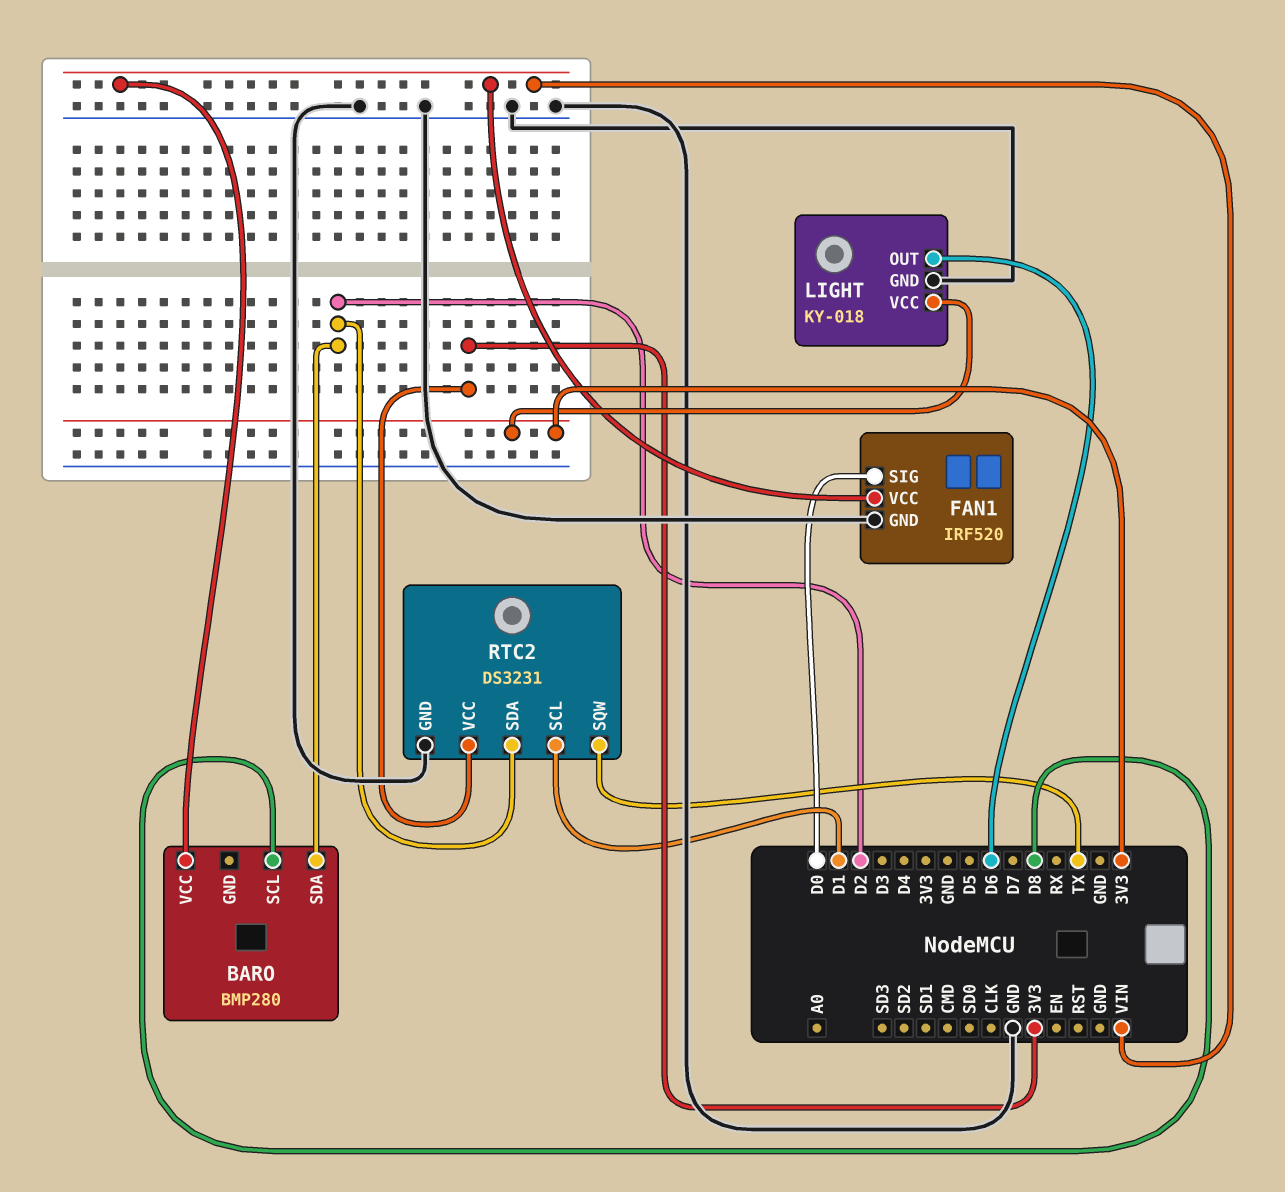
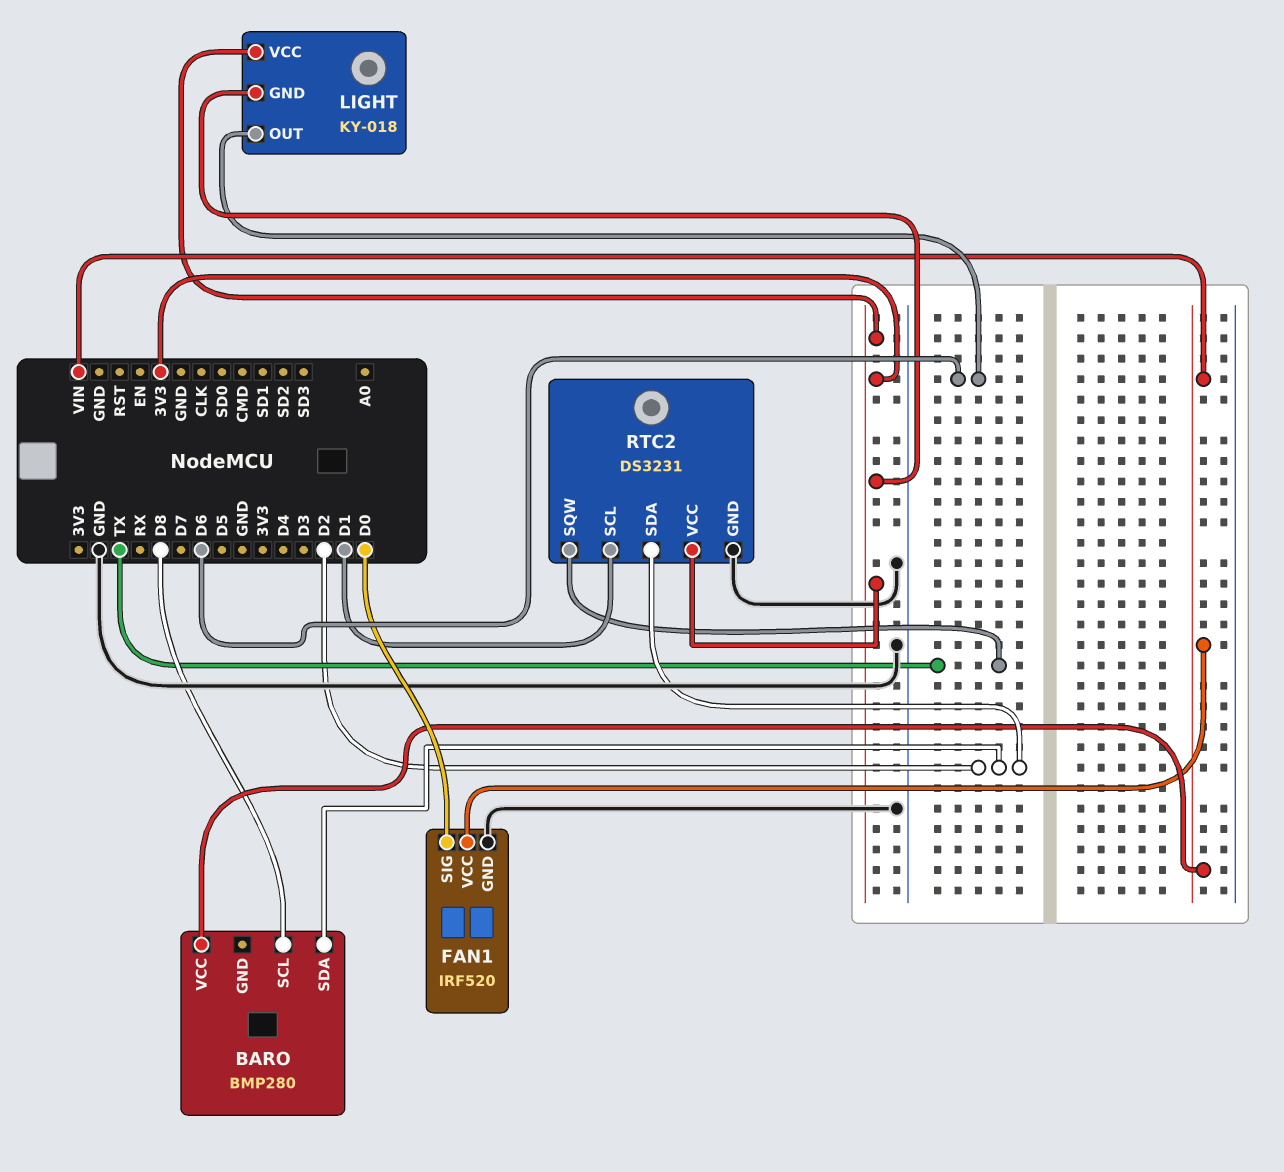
LIGHT pin GND: GND -> 3V3

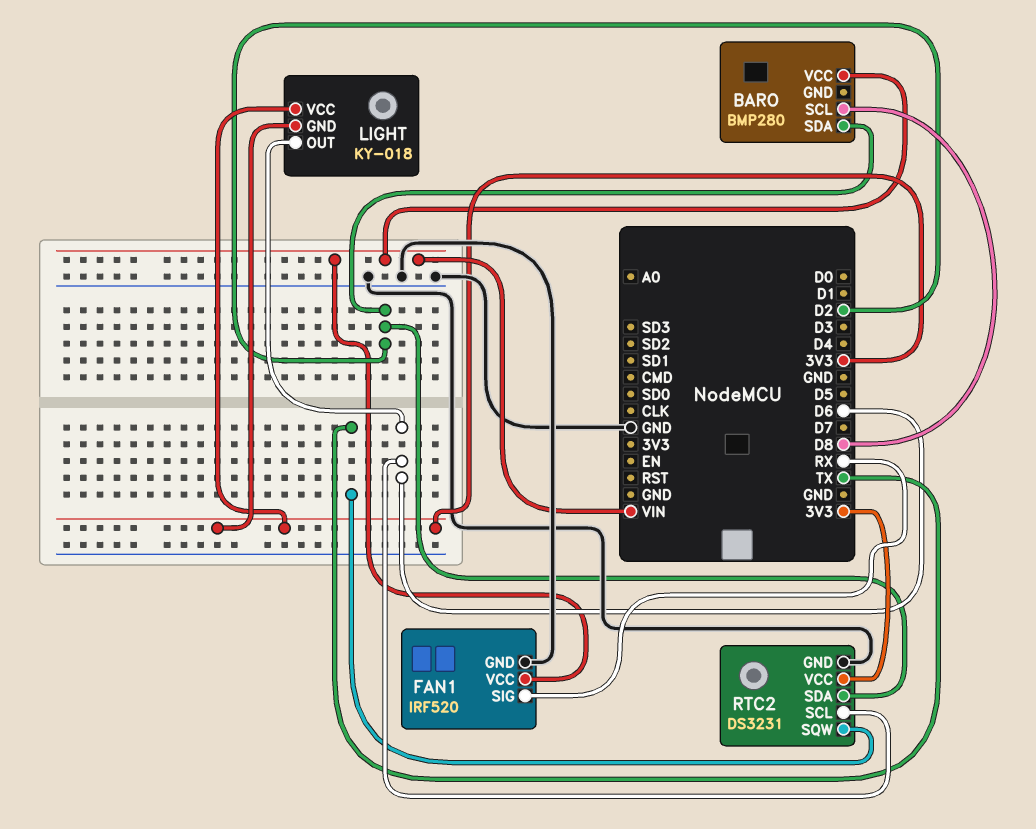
FAN1 pin SIG: D0 -> RX
RTC2 pin SCL: D1 -> D6

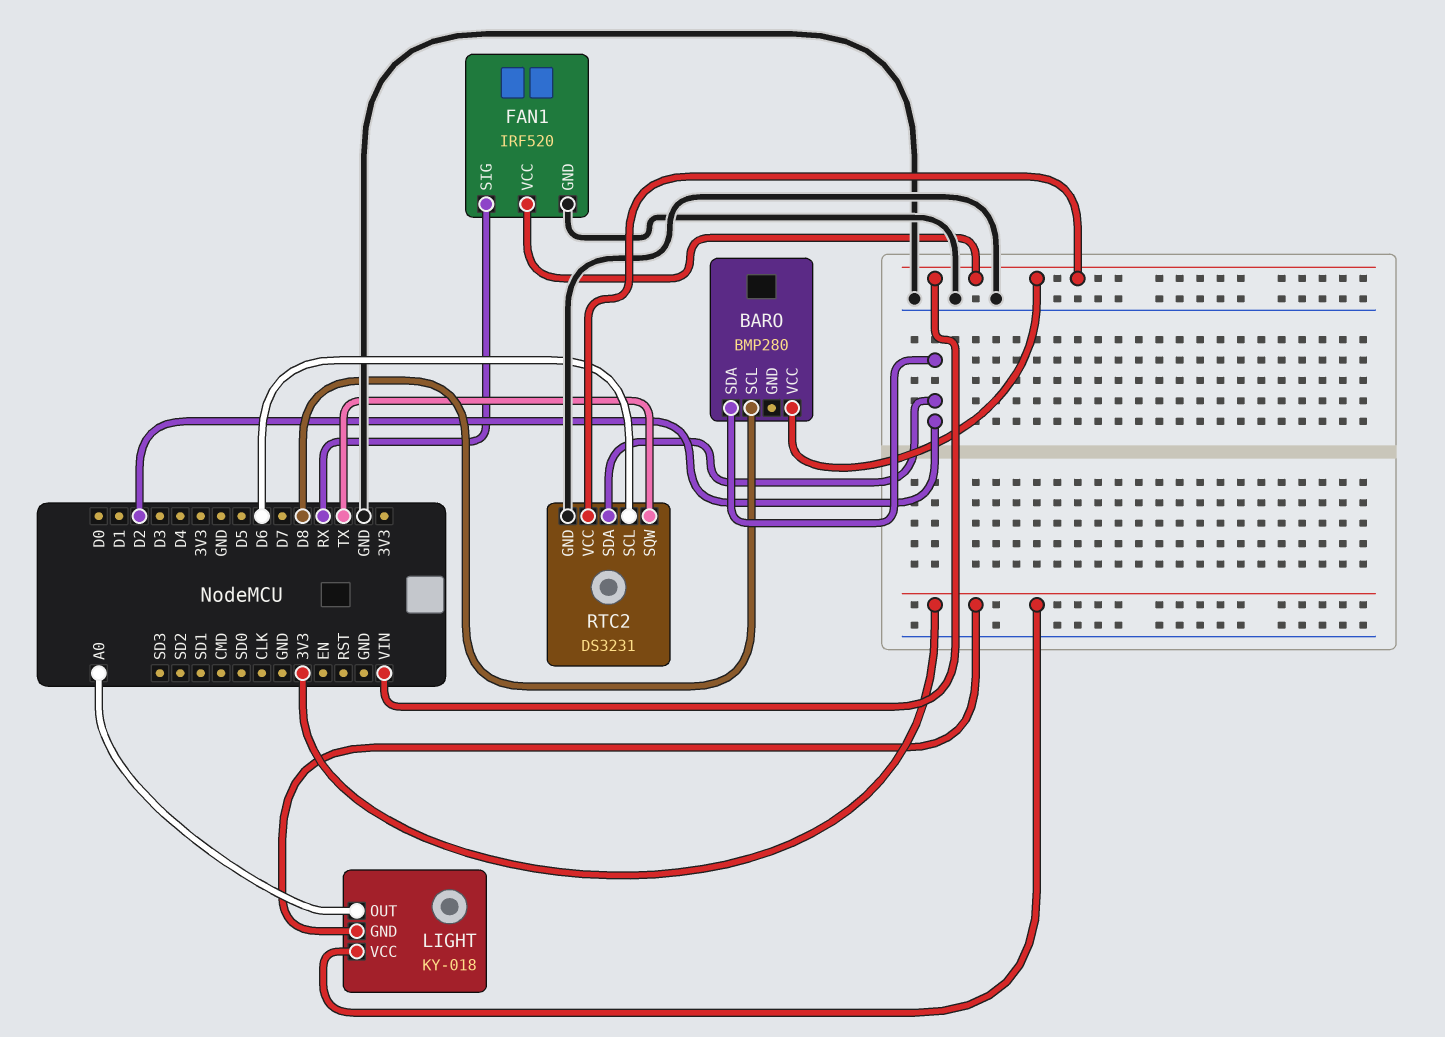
LIGHT pin OUT: D6 -> A0
RTC2 pin VCC: 3V3 -> VIN

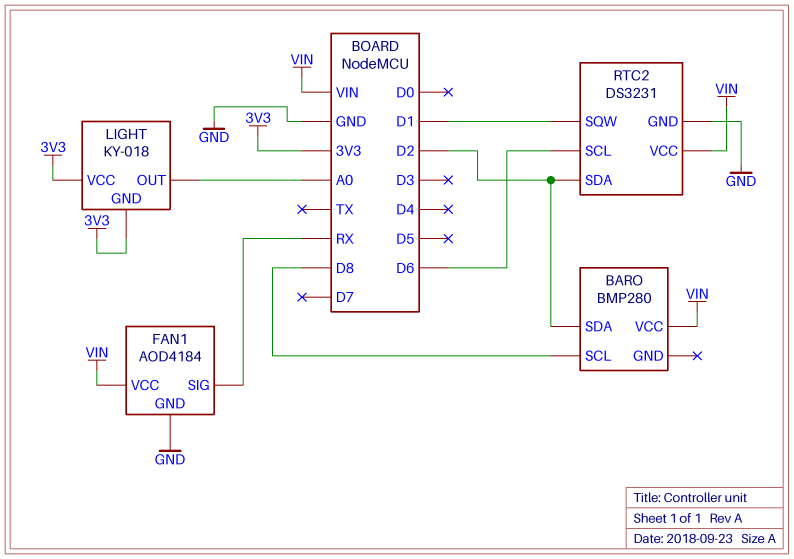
FAN1: IRF520 -> AOD4184
RTC2 pin SQW: TX -> D1

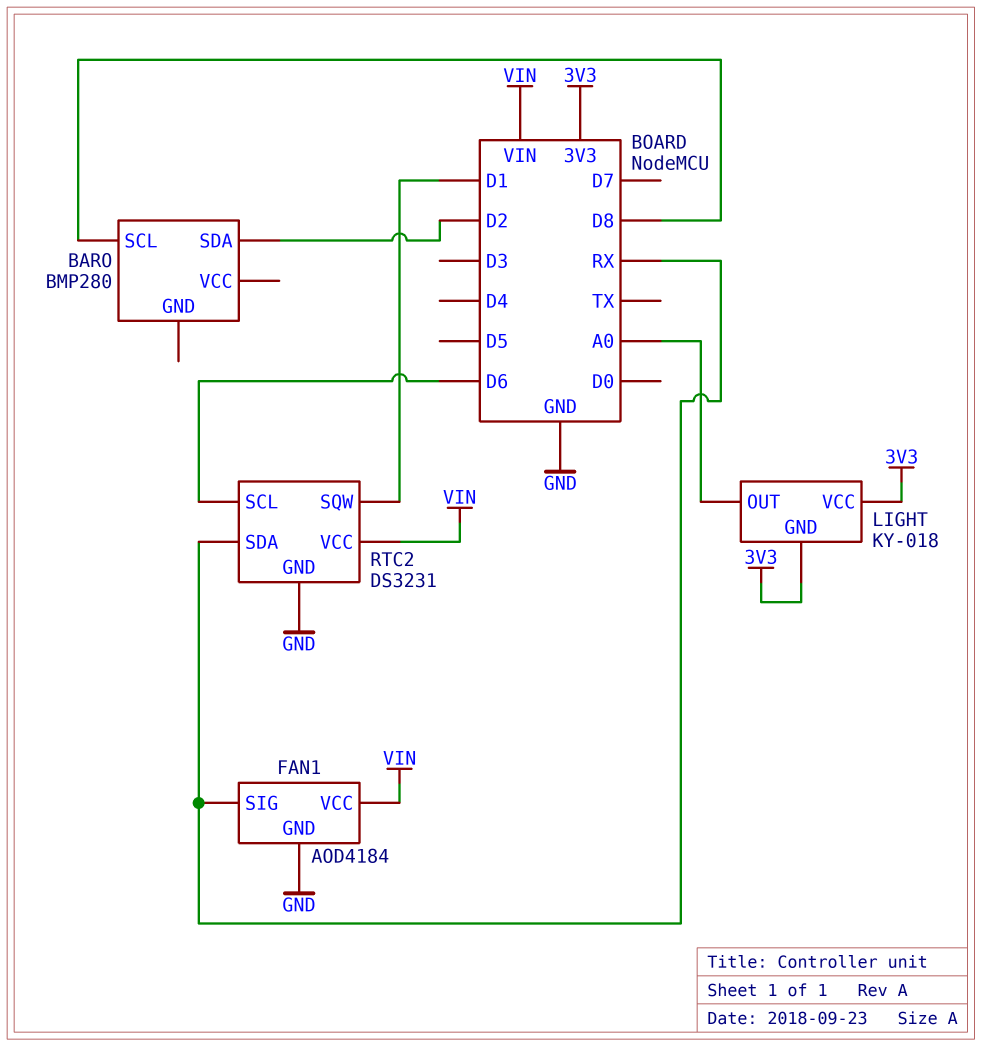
BARO pin VCC: VIN -> none
RTC2 pin SDA: D2 -> RX

